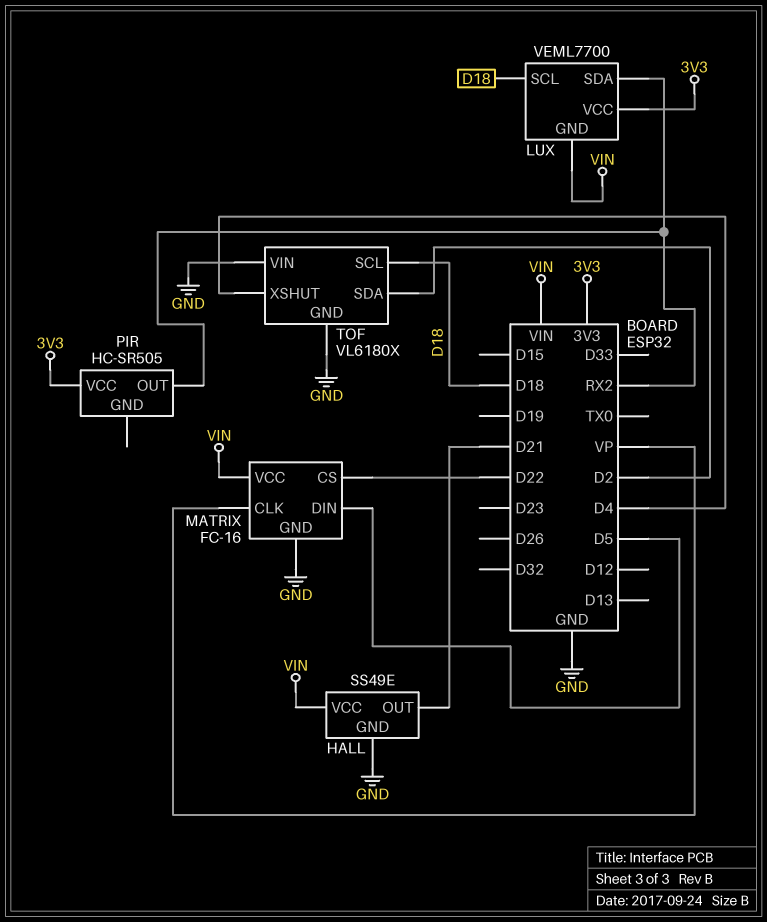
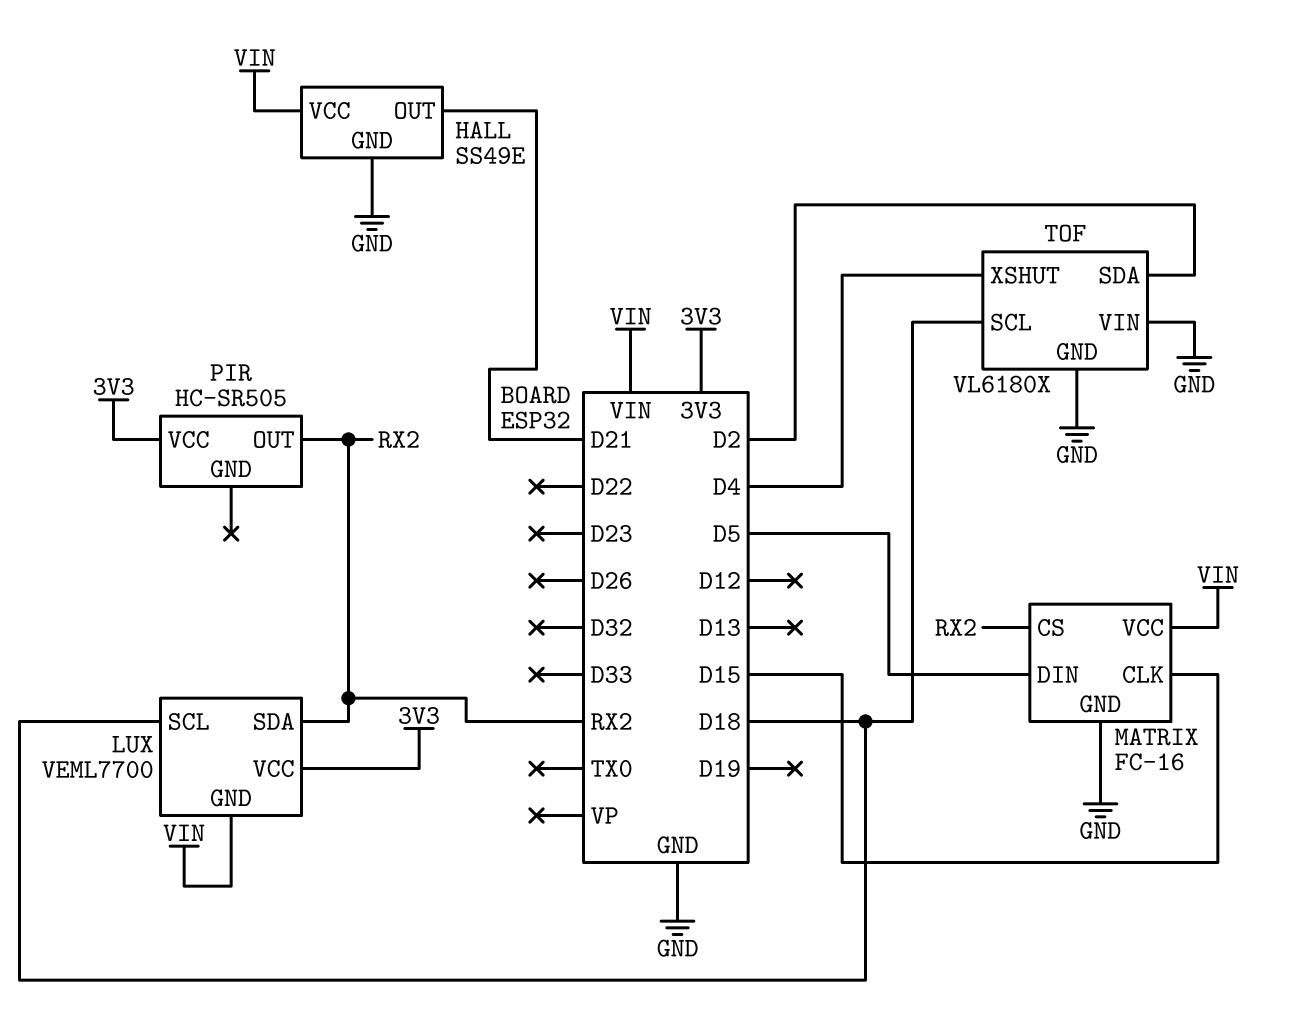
MATRIX pin CLK: VP -> D15
MATRIX pin CS: D22 -> RX2

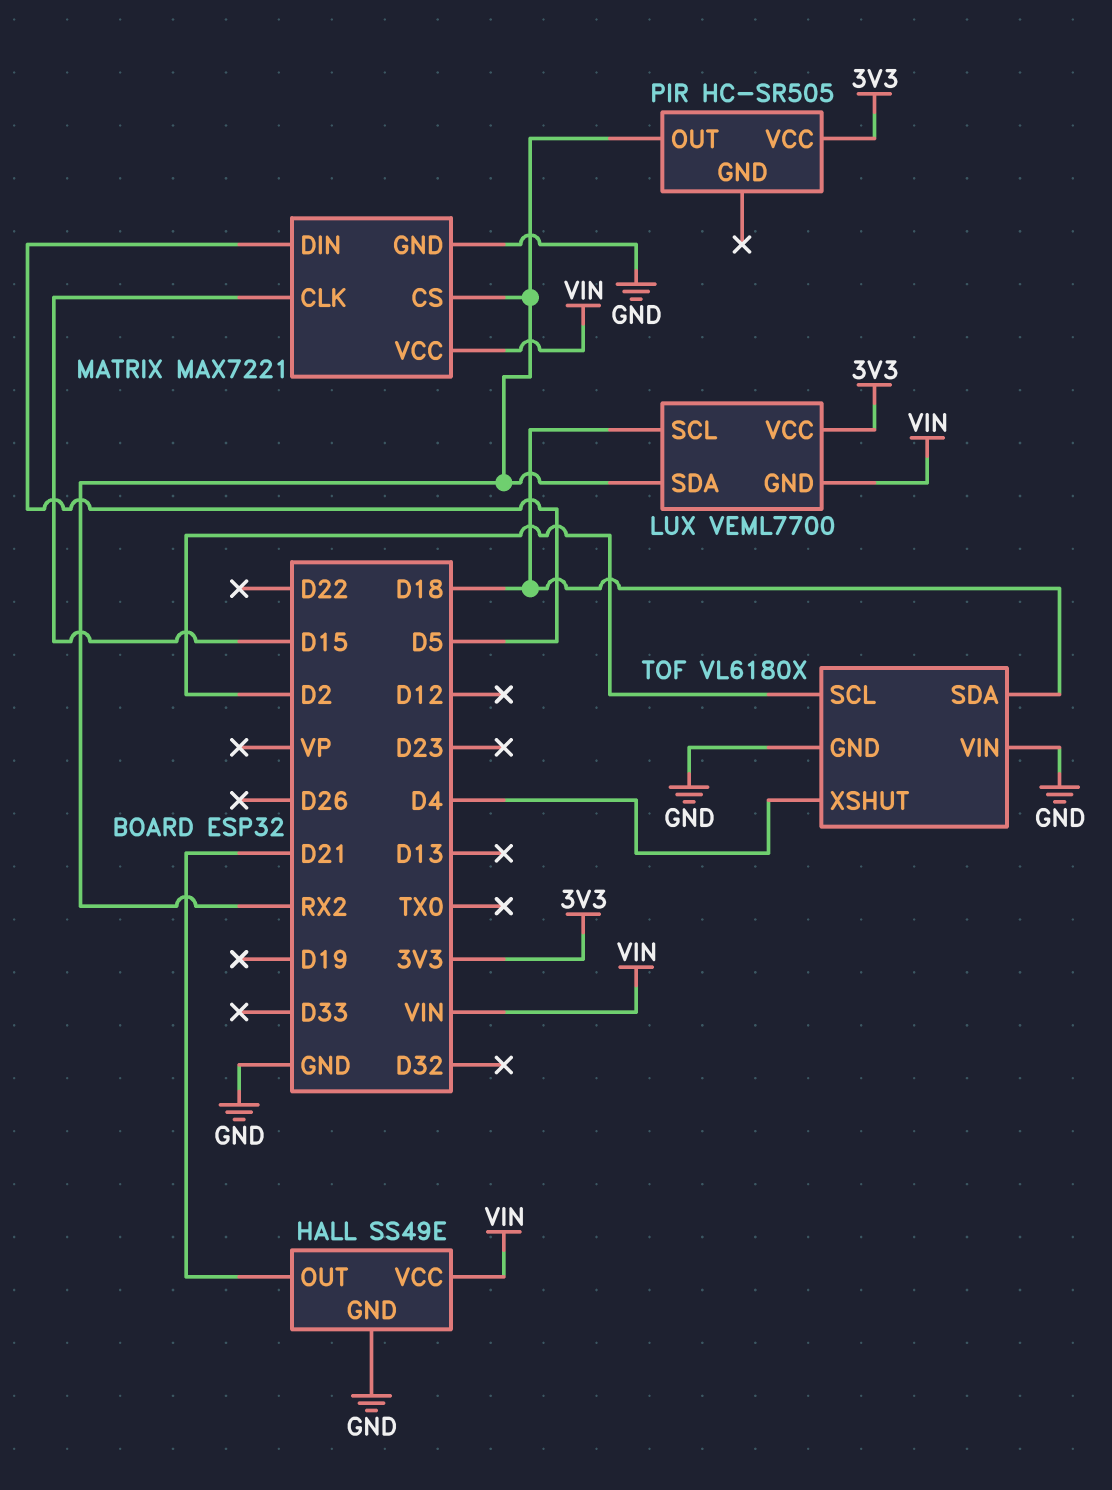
MATRIX: FC-16 -> MAX7221
TOF pin SCL: D18 -> D2
TOF pin SDA: D2 -> D18

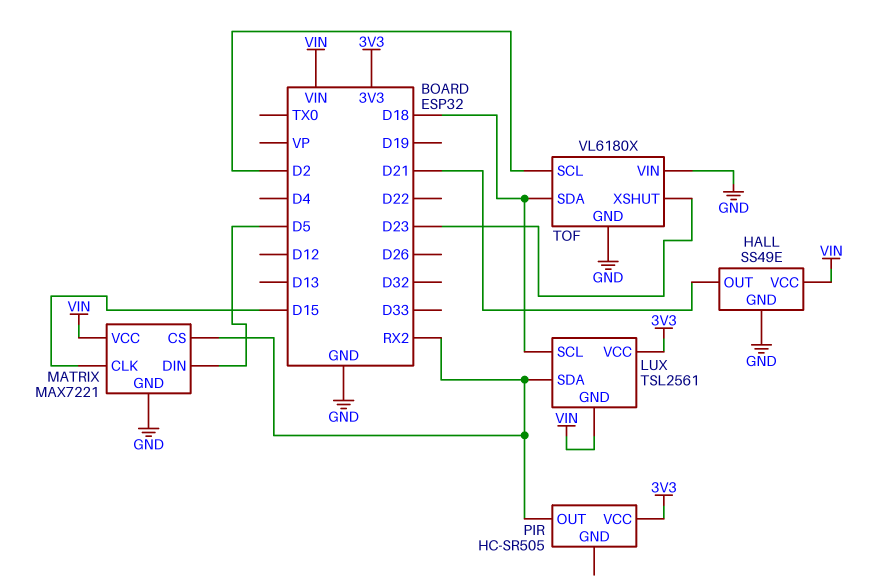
LUX: VEML7700 -> TSL2561
TOF pin XSHUT: D4 -> D23

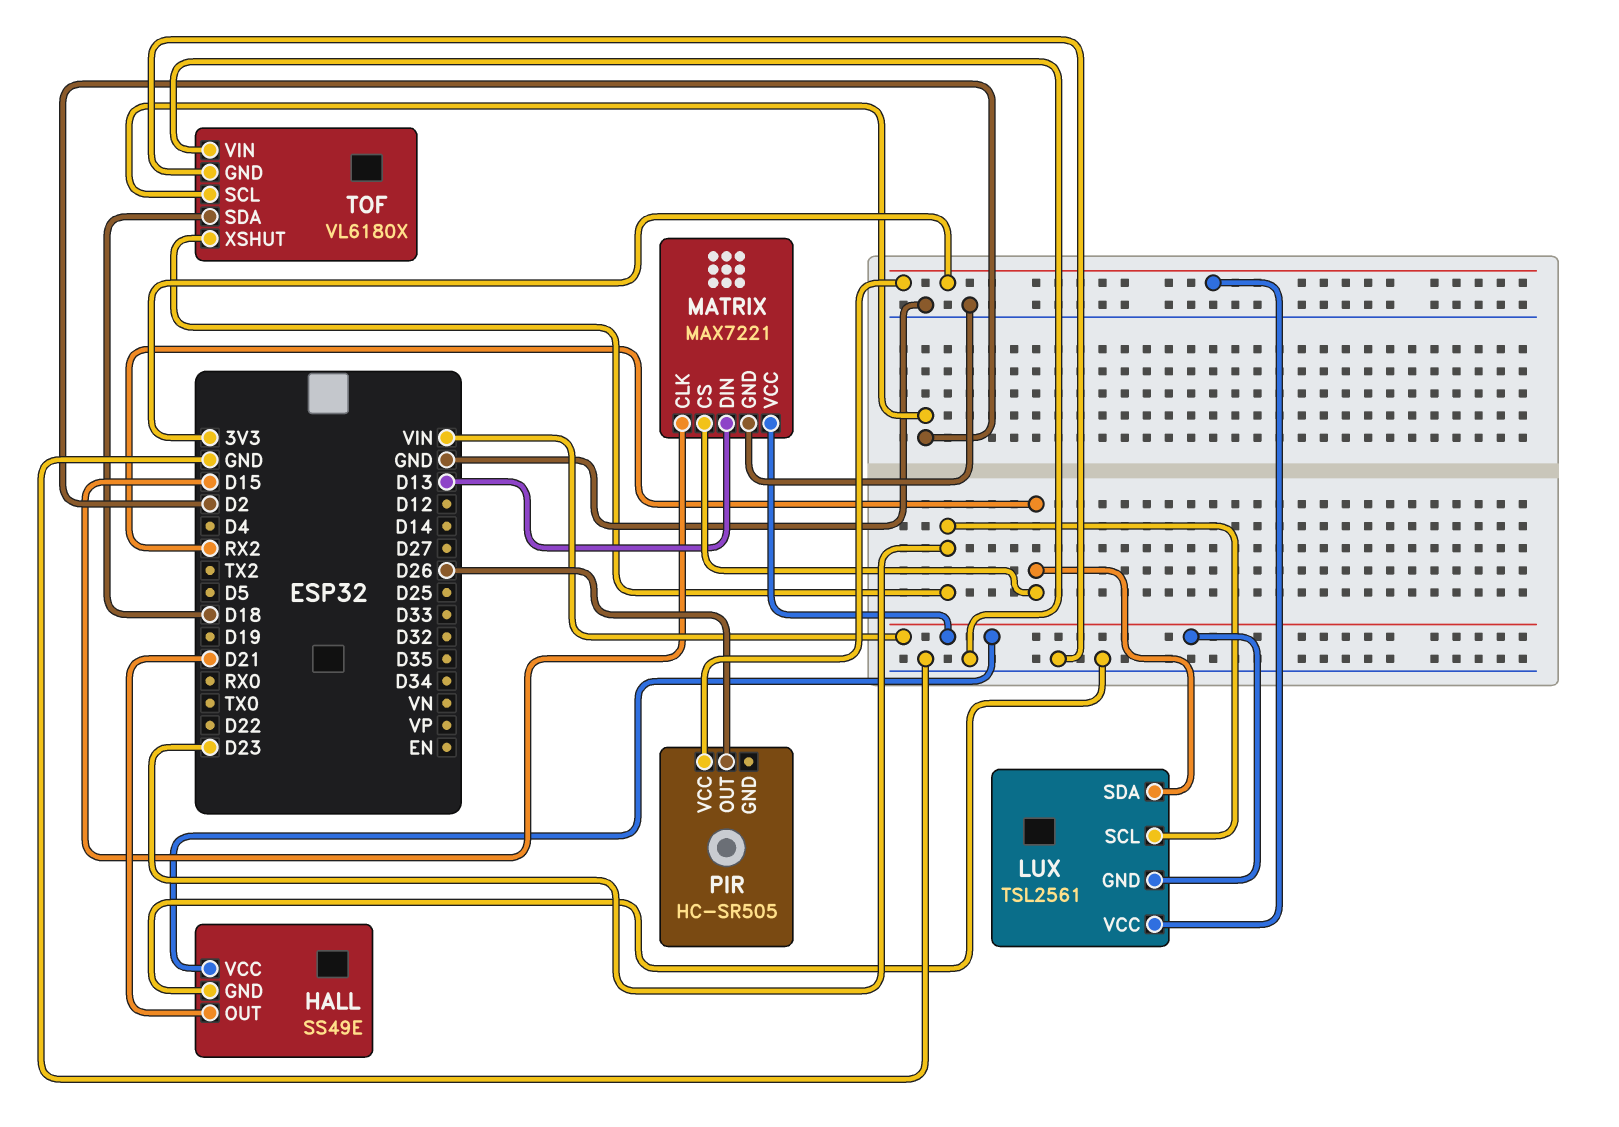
LUX pin SCL: D18 -> D23
MATRIX pin DIN: D5 -> D13
PIR pin OUT: RX2 -> D26

